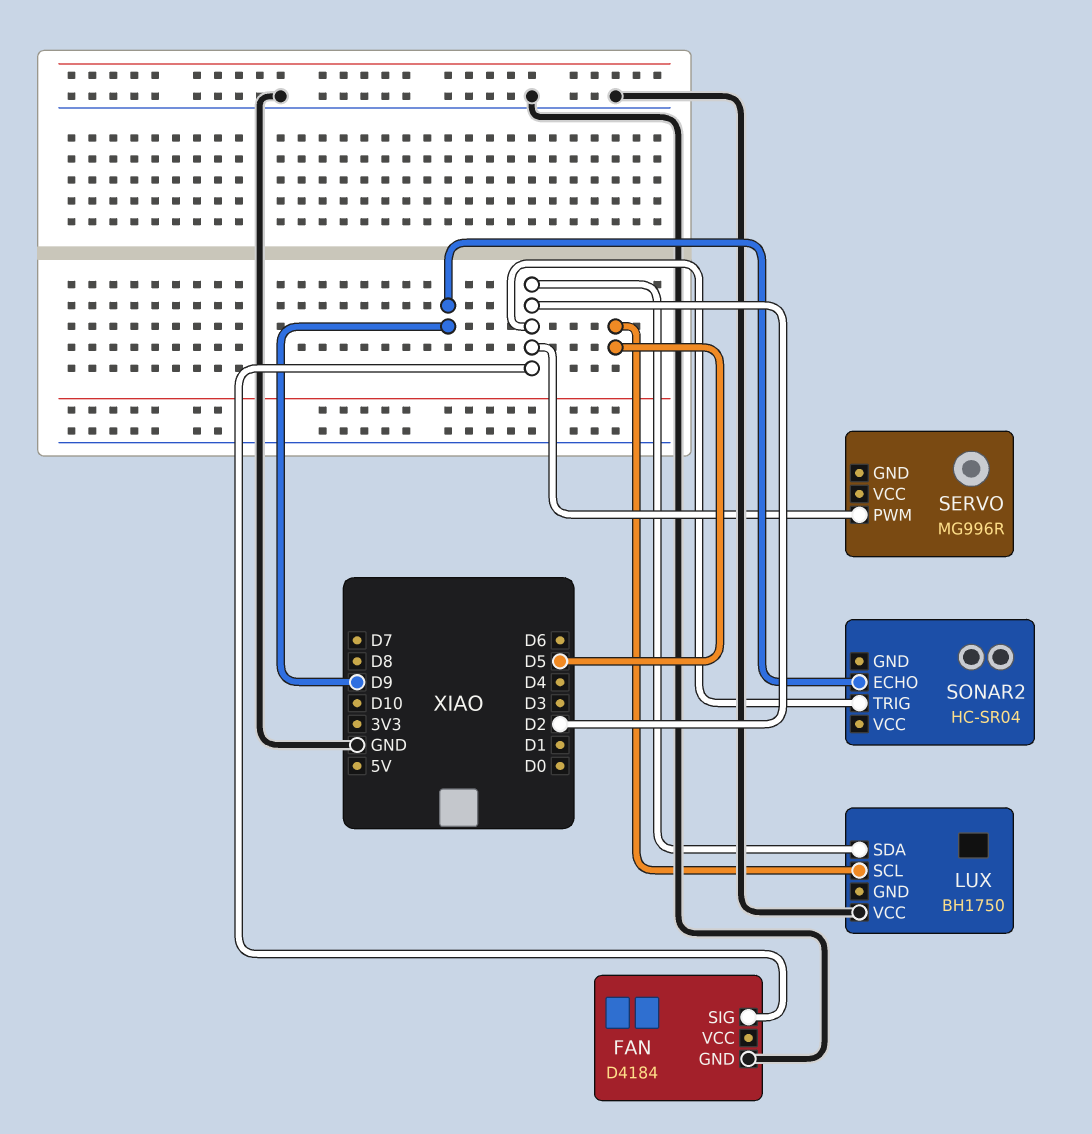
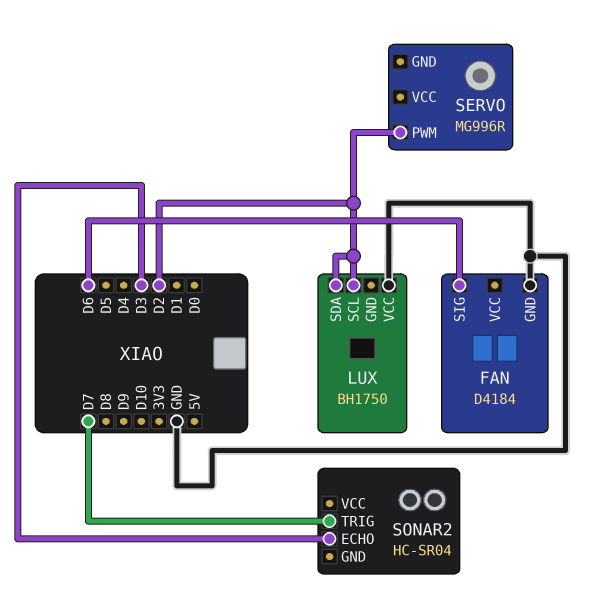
FAN pin SIG: D2 -> D6
LUX pin SCL: D5 -> D2
SONAR2 pin ECHO: D9 -> D3
SONAR2 pin TRIG: D2 -> D7

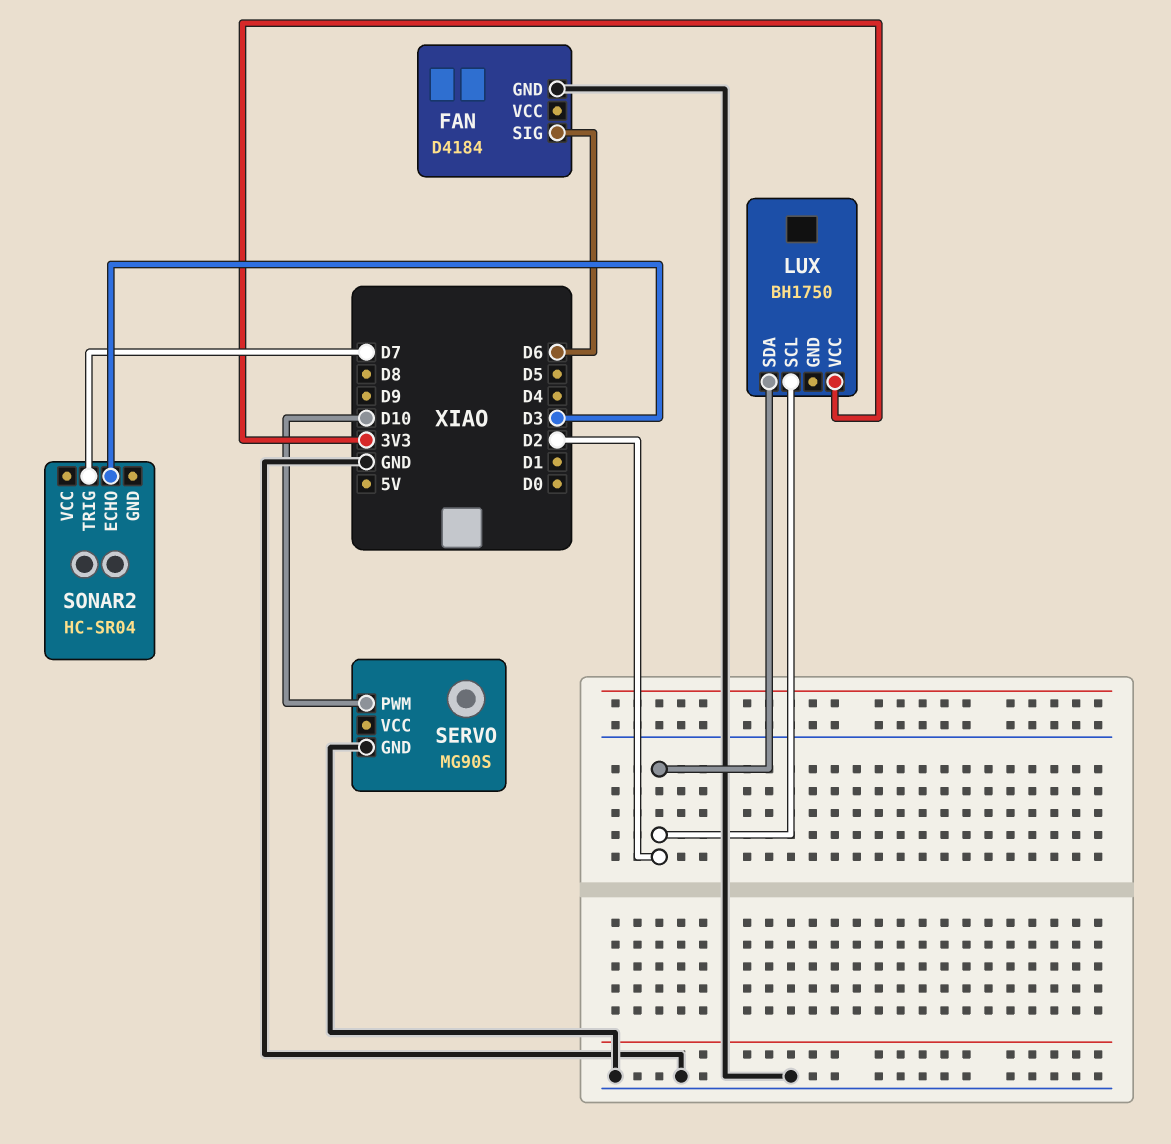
LUX pin VCC: GND -> 3V3
SERVO: MG996R -> MG90S
SERVO pin GND: none -> GND
SERVO pin PWM: D2 -> D10

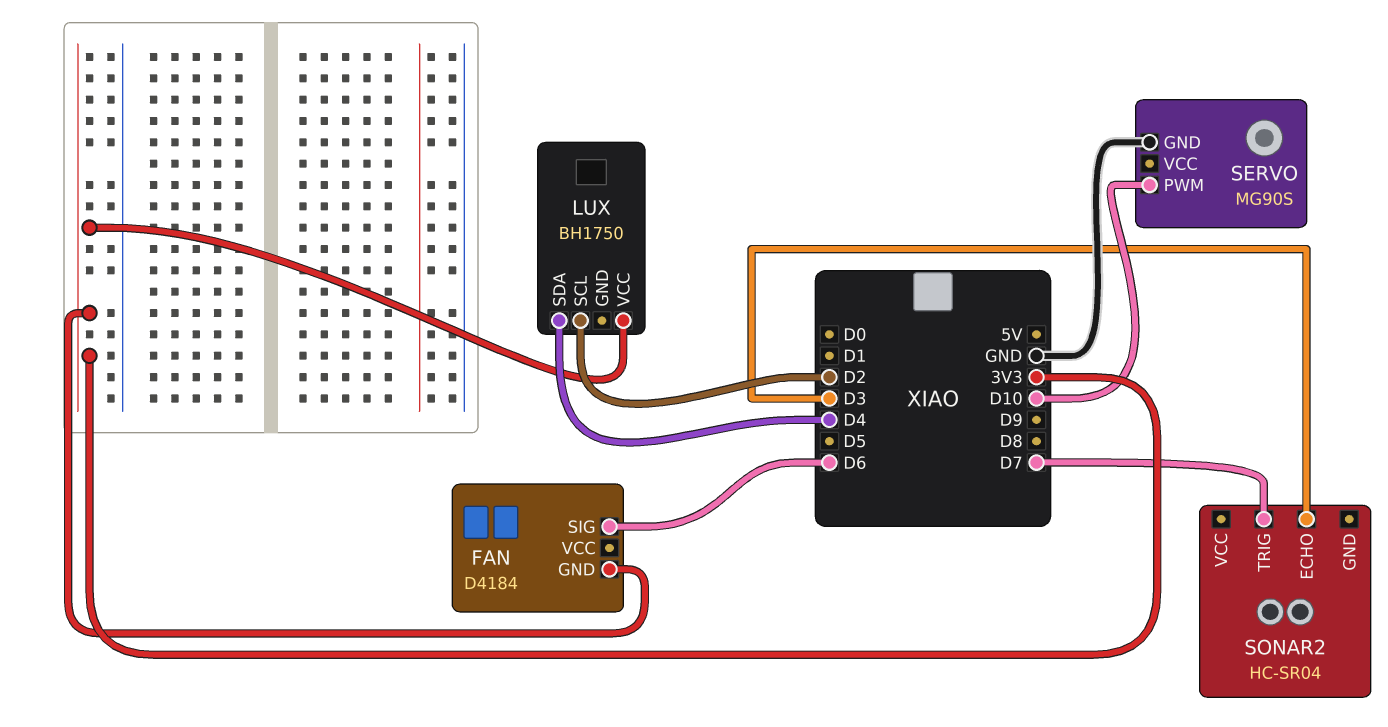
FAN pin GND: GND -> 3V3
LUX pin SDA: D2 -> D4

